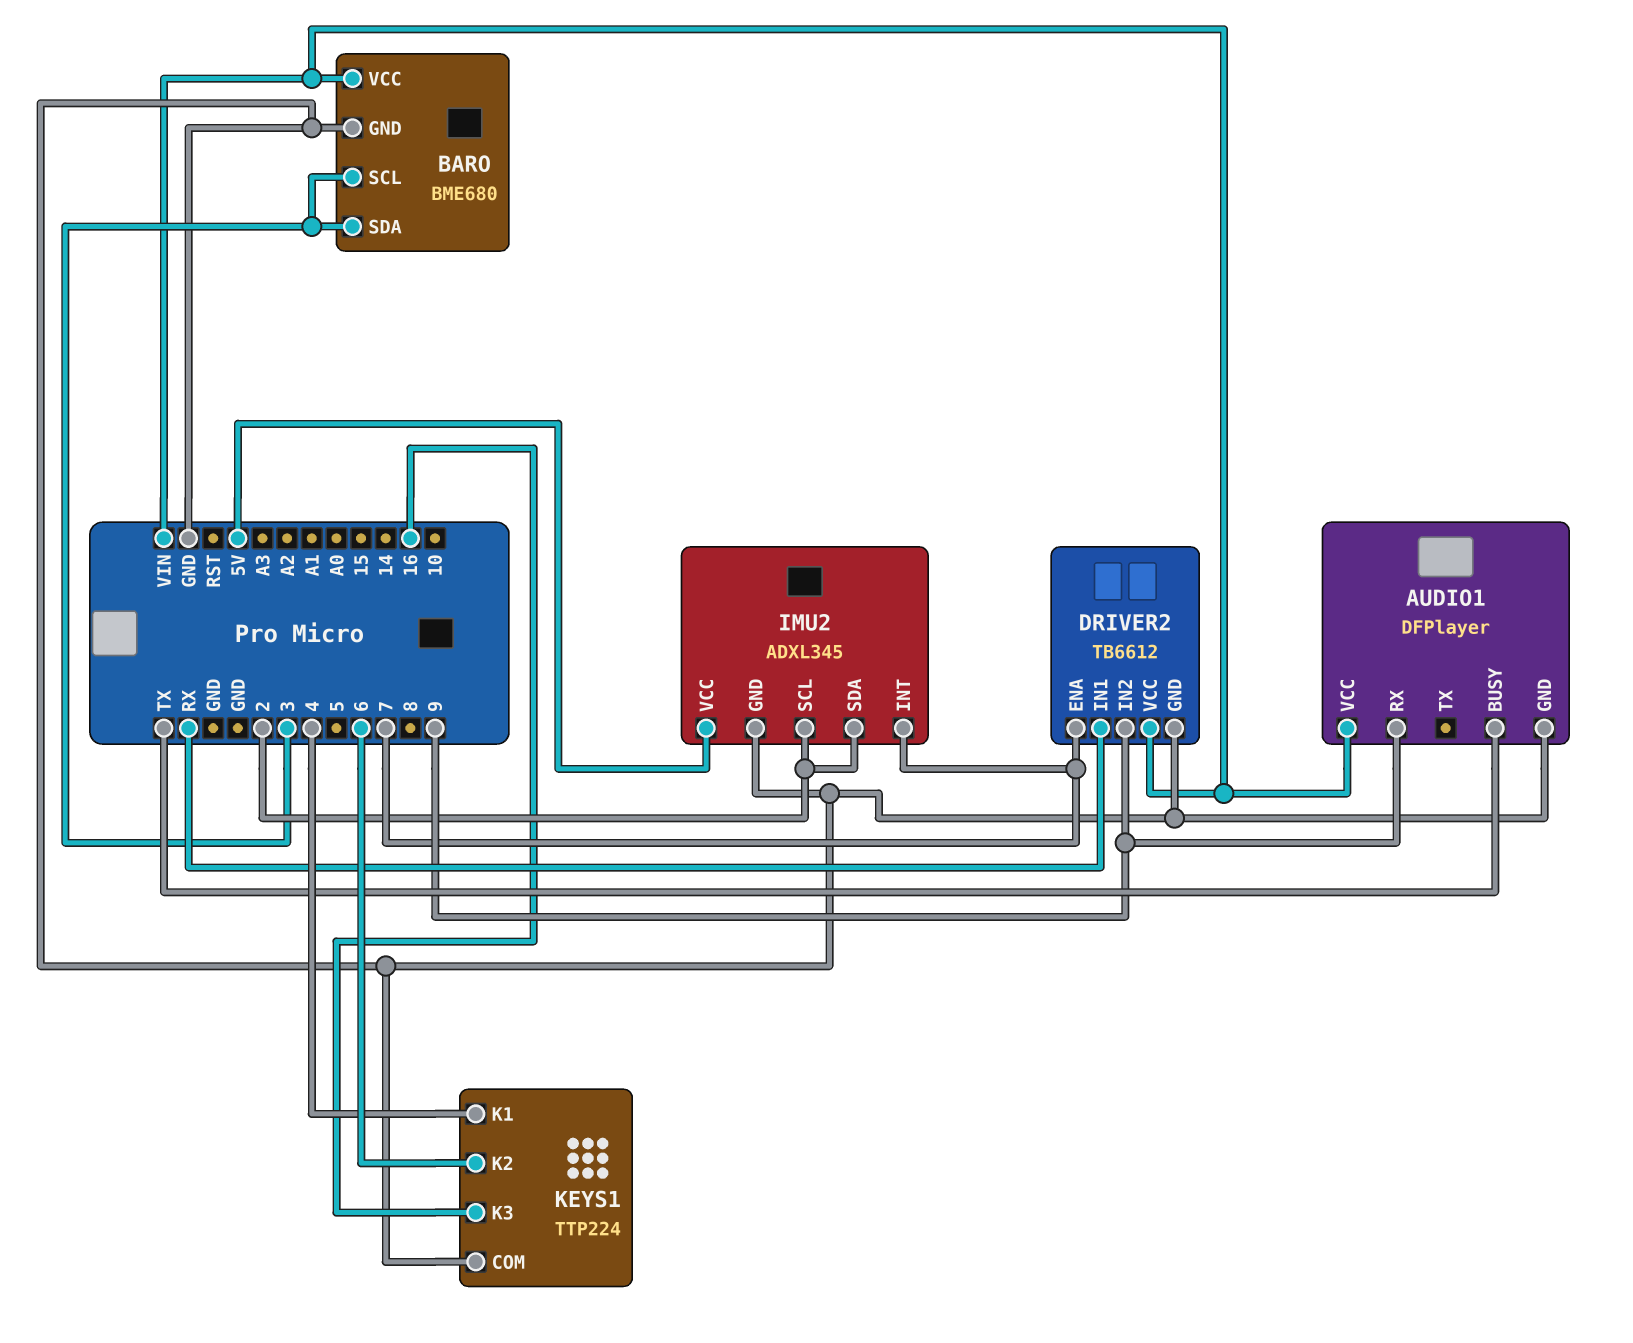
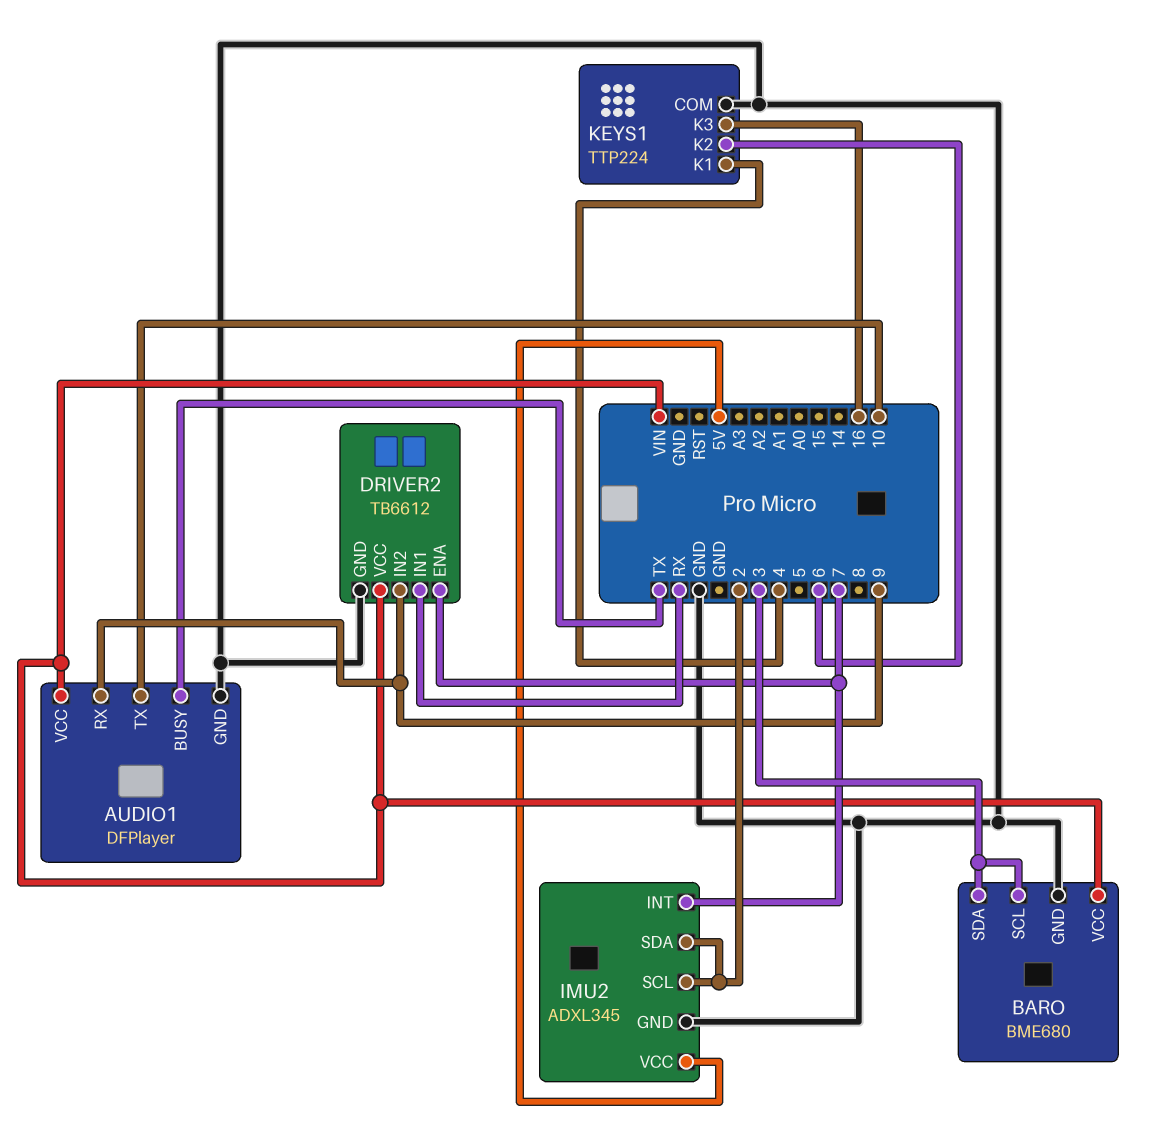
AUDIO1 pin TX: none -> 10

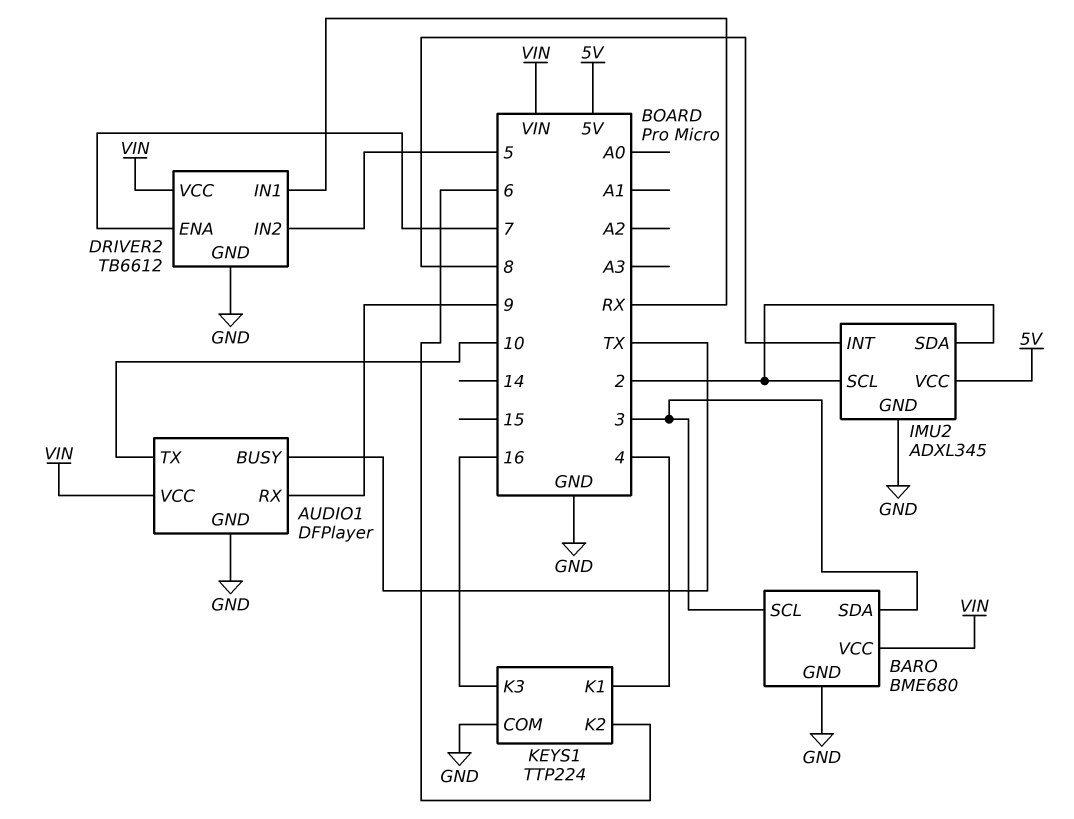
DRIVER2 pin IN2: 9 -> 5
IMU2 pin INT: 7 -> 8

